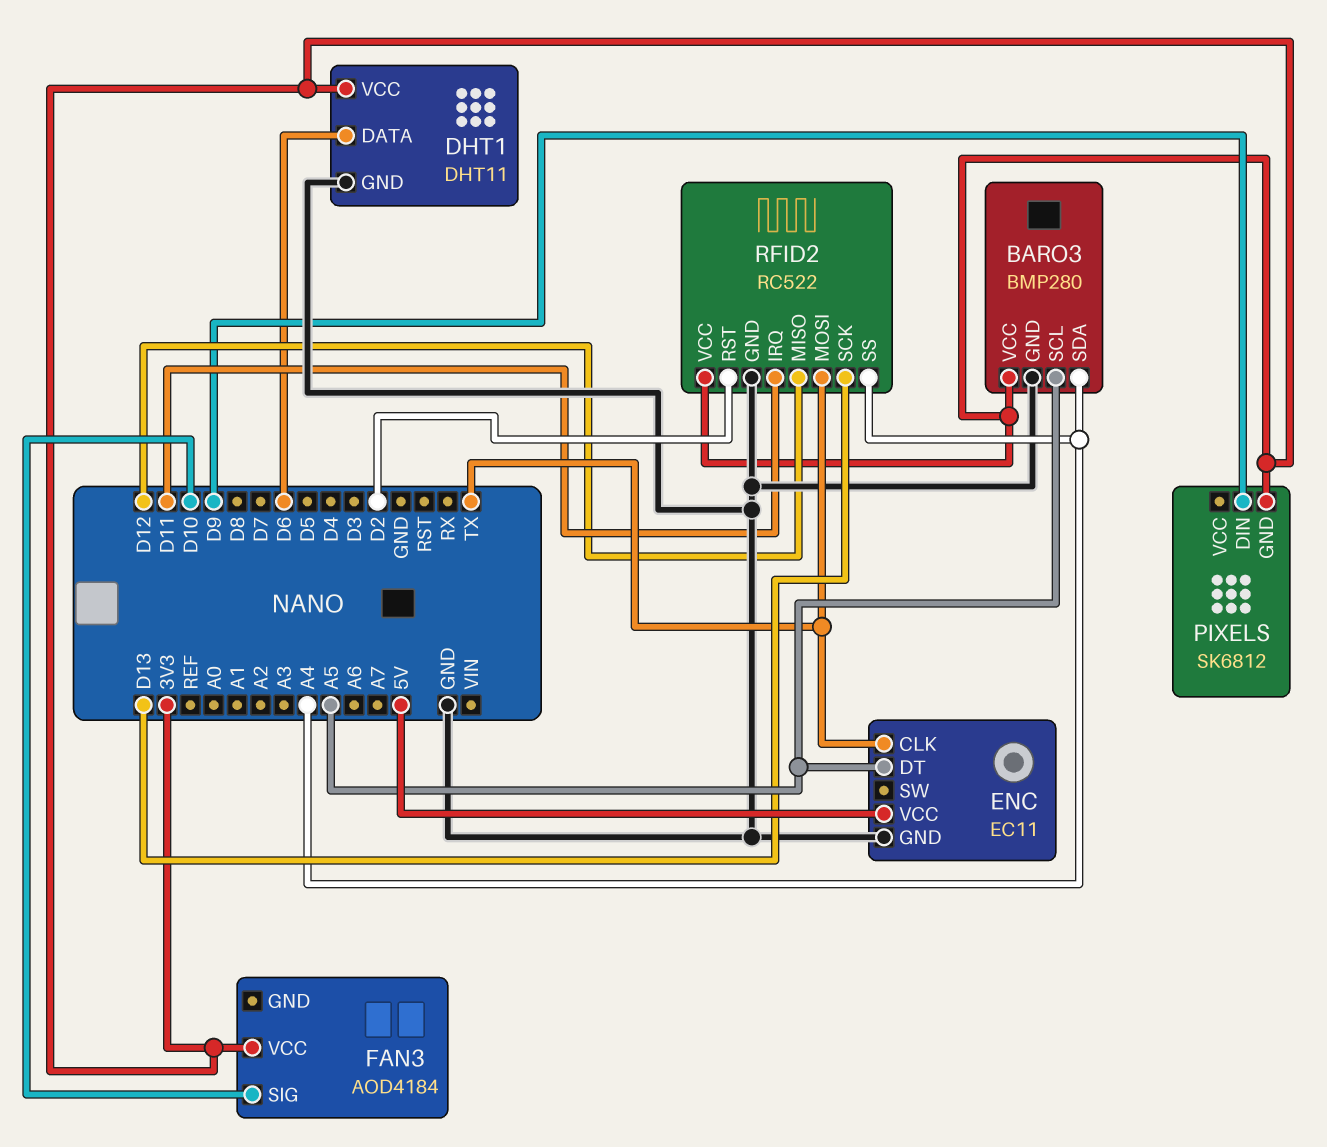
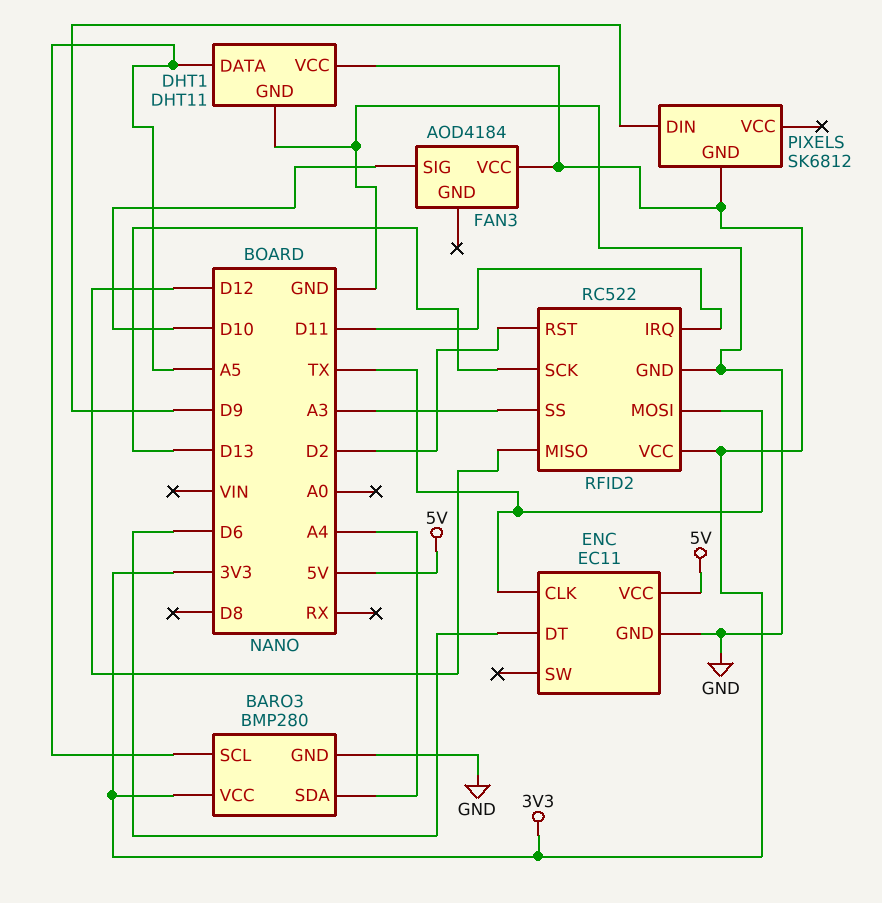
DHT1 pin DATA: D6 -> A5
ENC pin DT: A5 -> D6
RFID2 pin SS: A4 -> A3

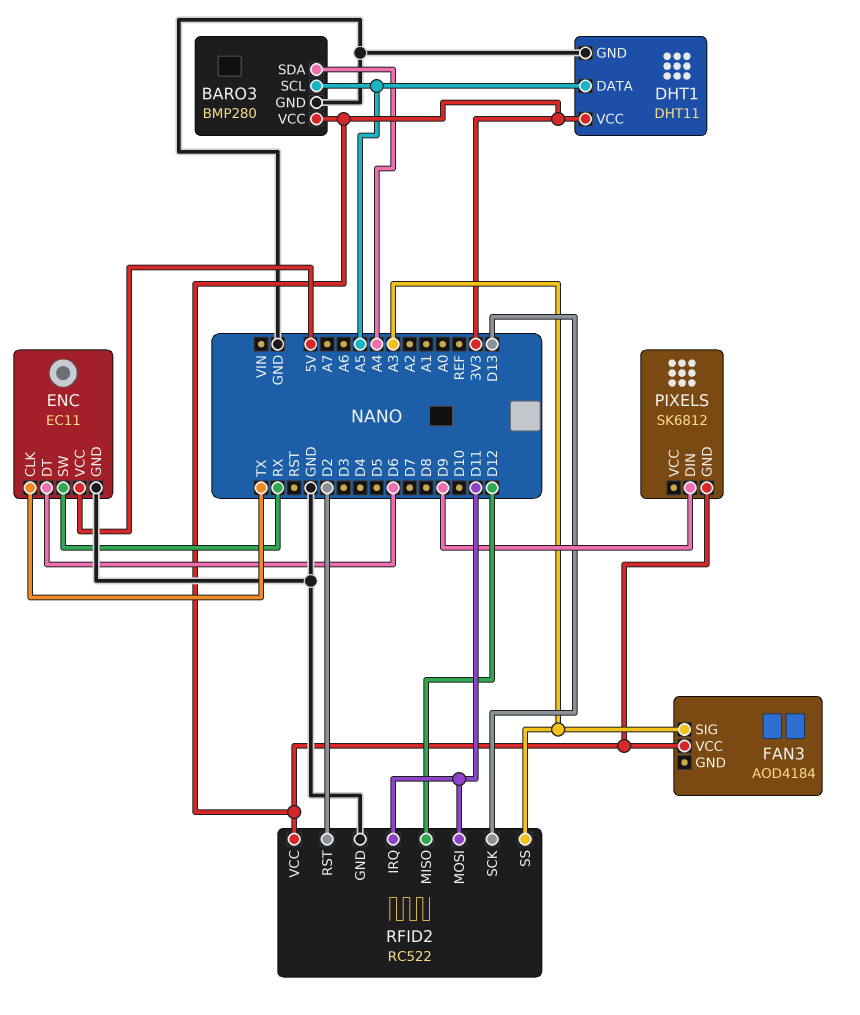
ENC pin SW: none -> RX
FAN3 pin SIG: D10 -> A3
RFID2 pin MOSI: TX -> D11

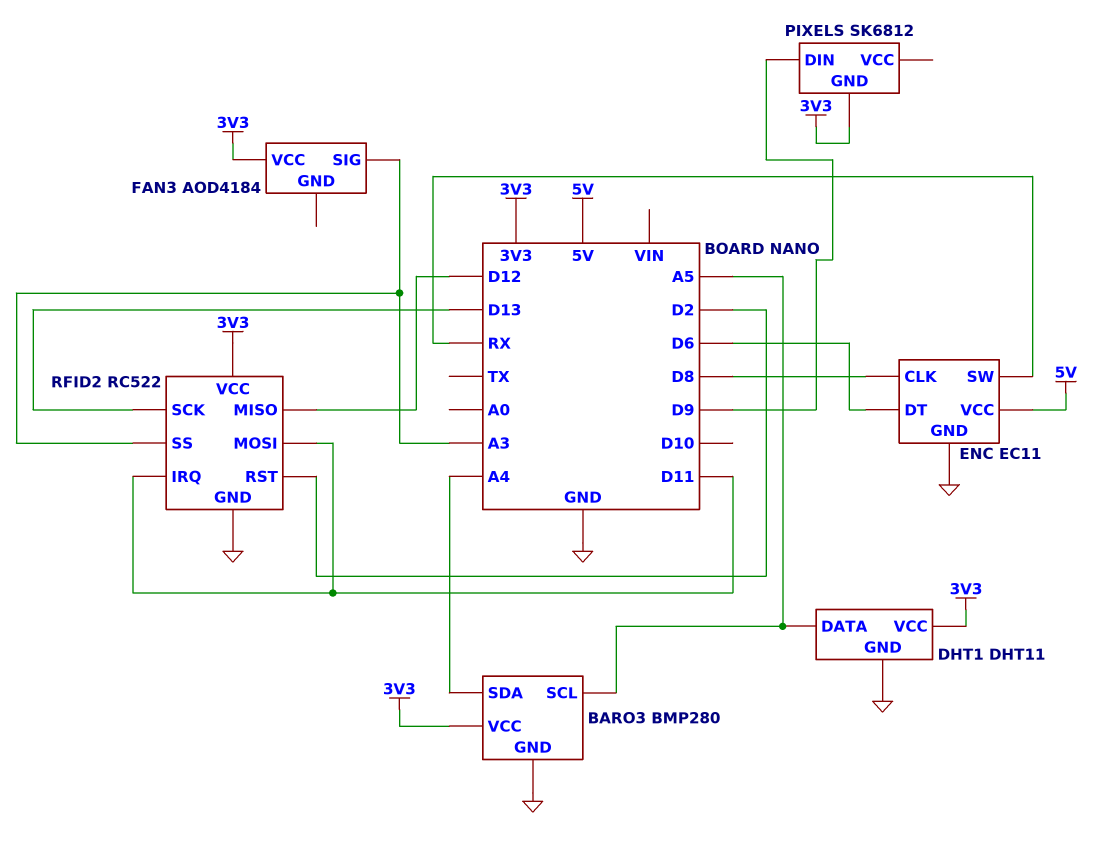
ENC pin CLK: TX -> D8

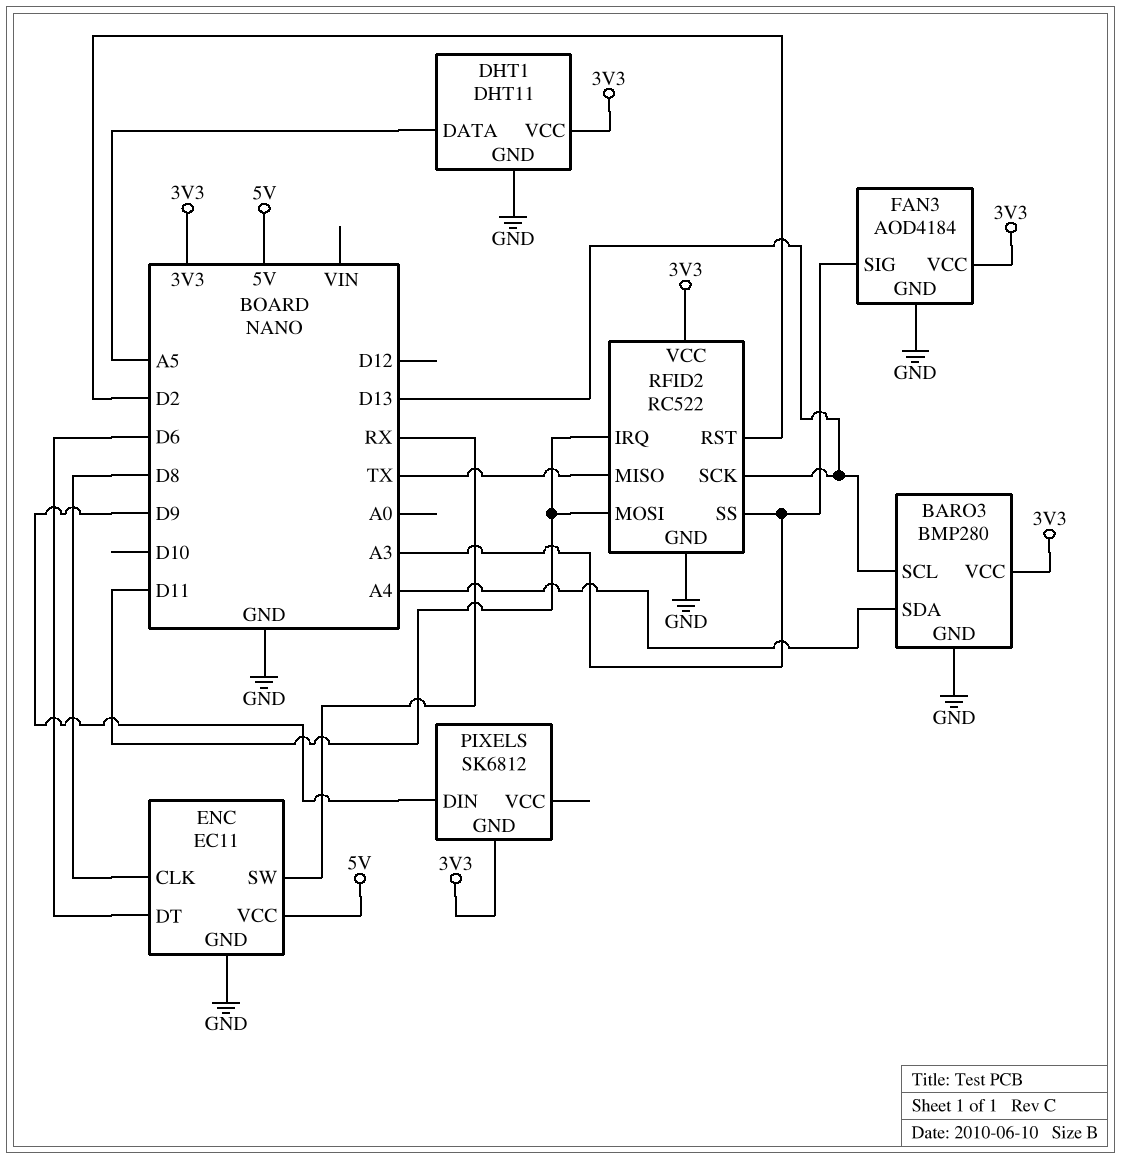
BARO3 pin SCL: A5 -> D13
FAN3 pin GND: none -> GND
RFID2 pin MISO: D12 -> TX

